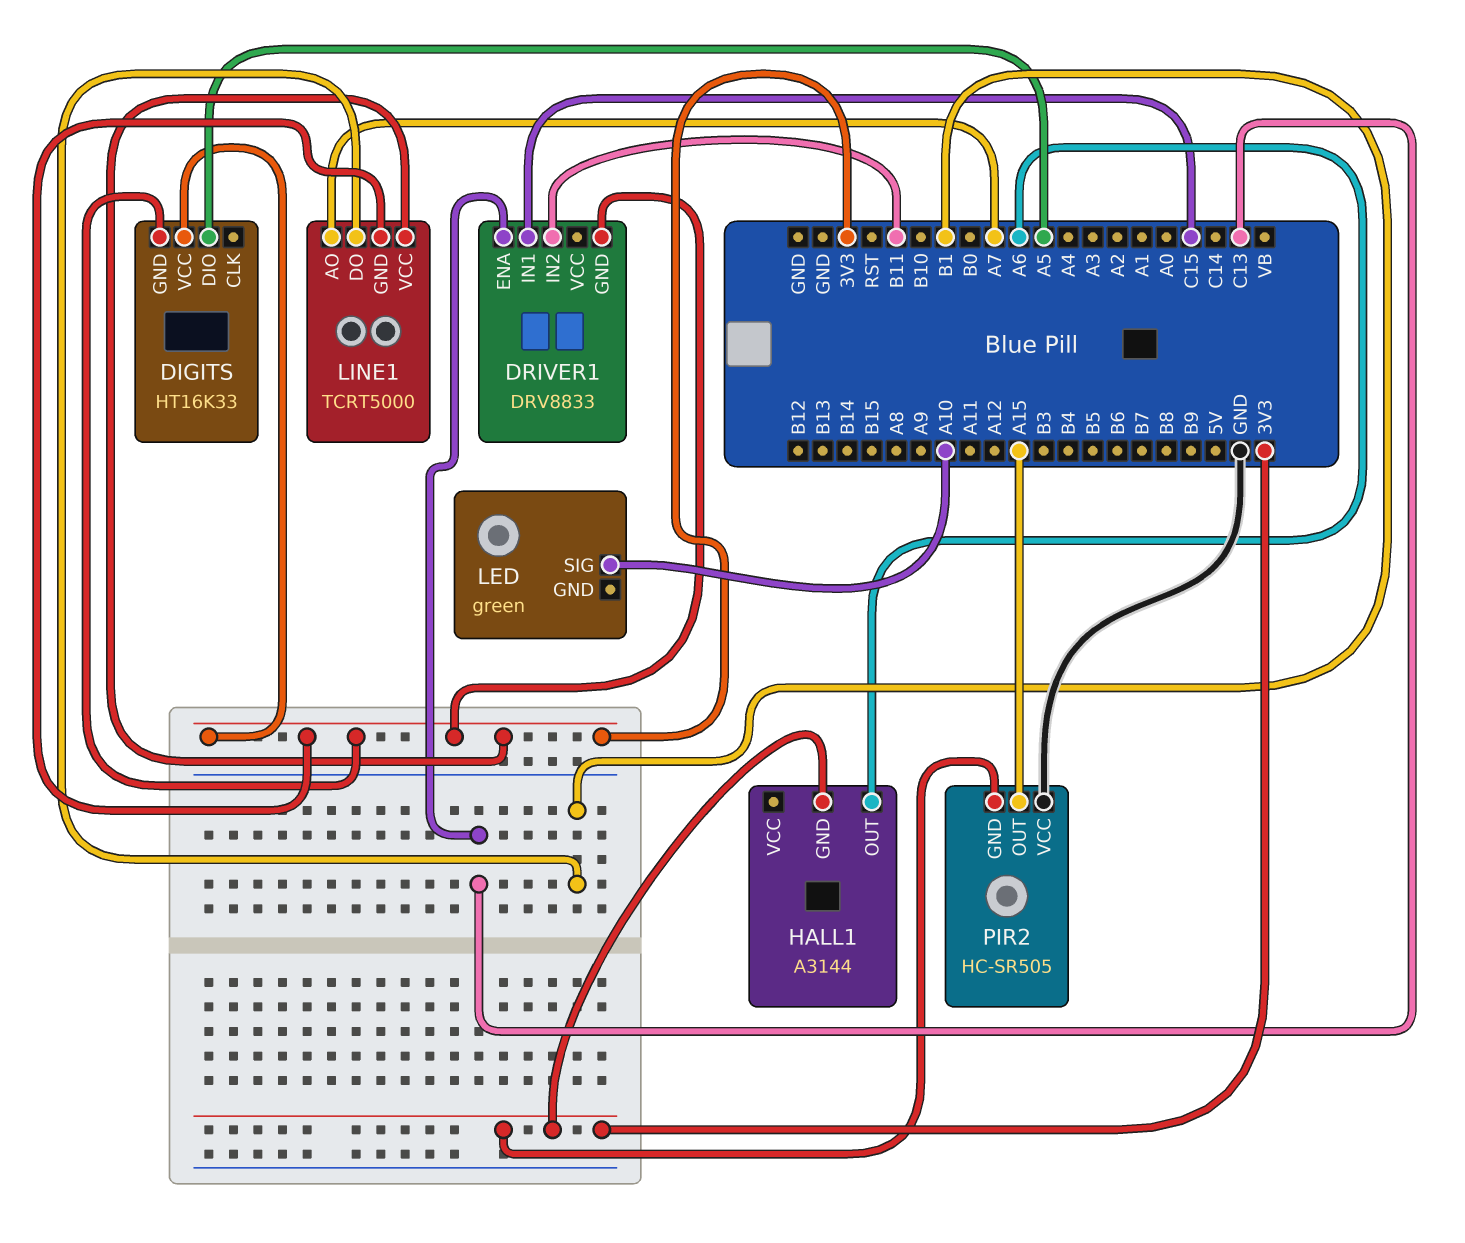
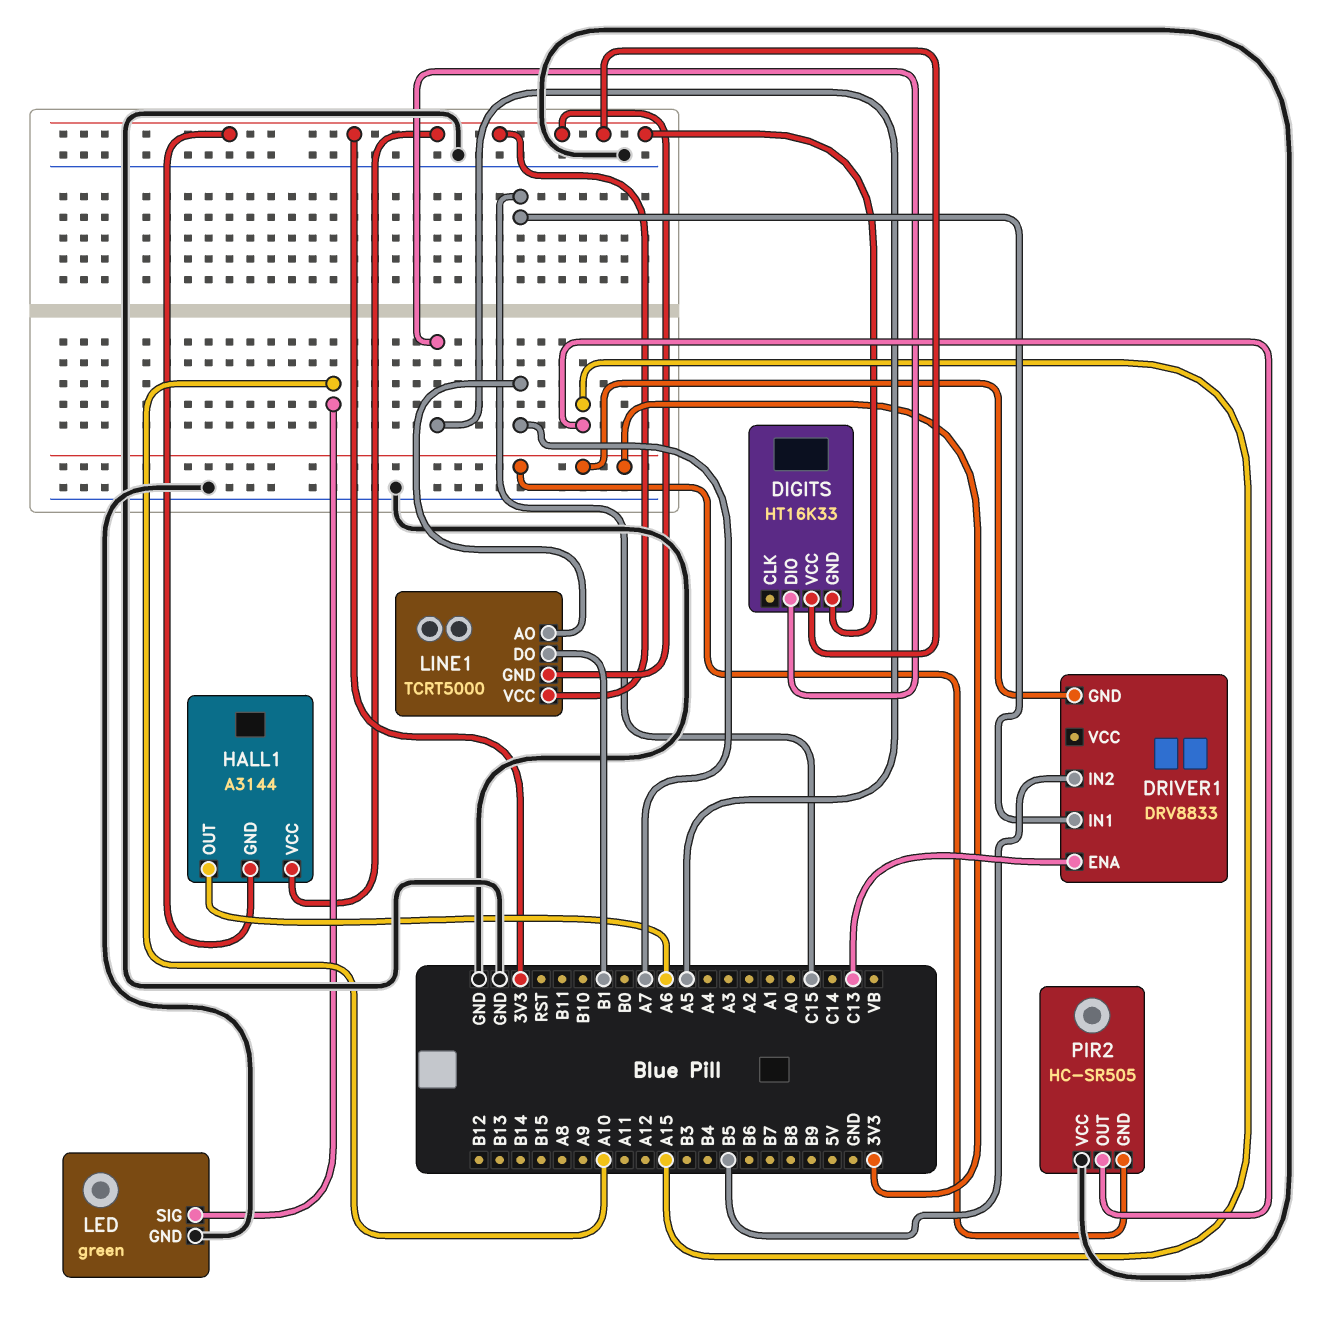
DRIVER1 pin IN2: B11 -> B5
HALL1 pin VCC: none -> 3V3
LED pin GND: none -> GND

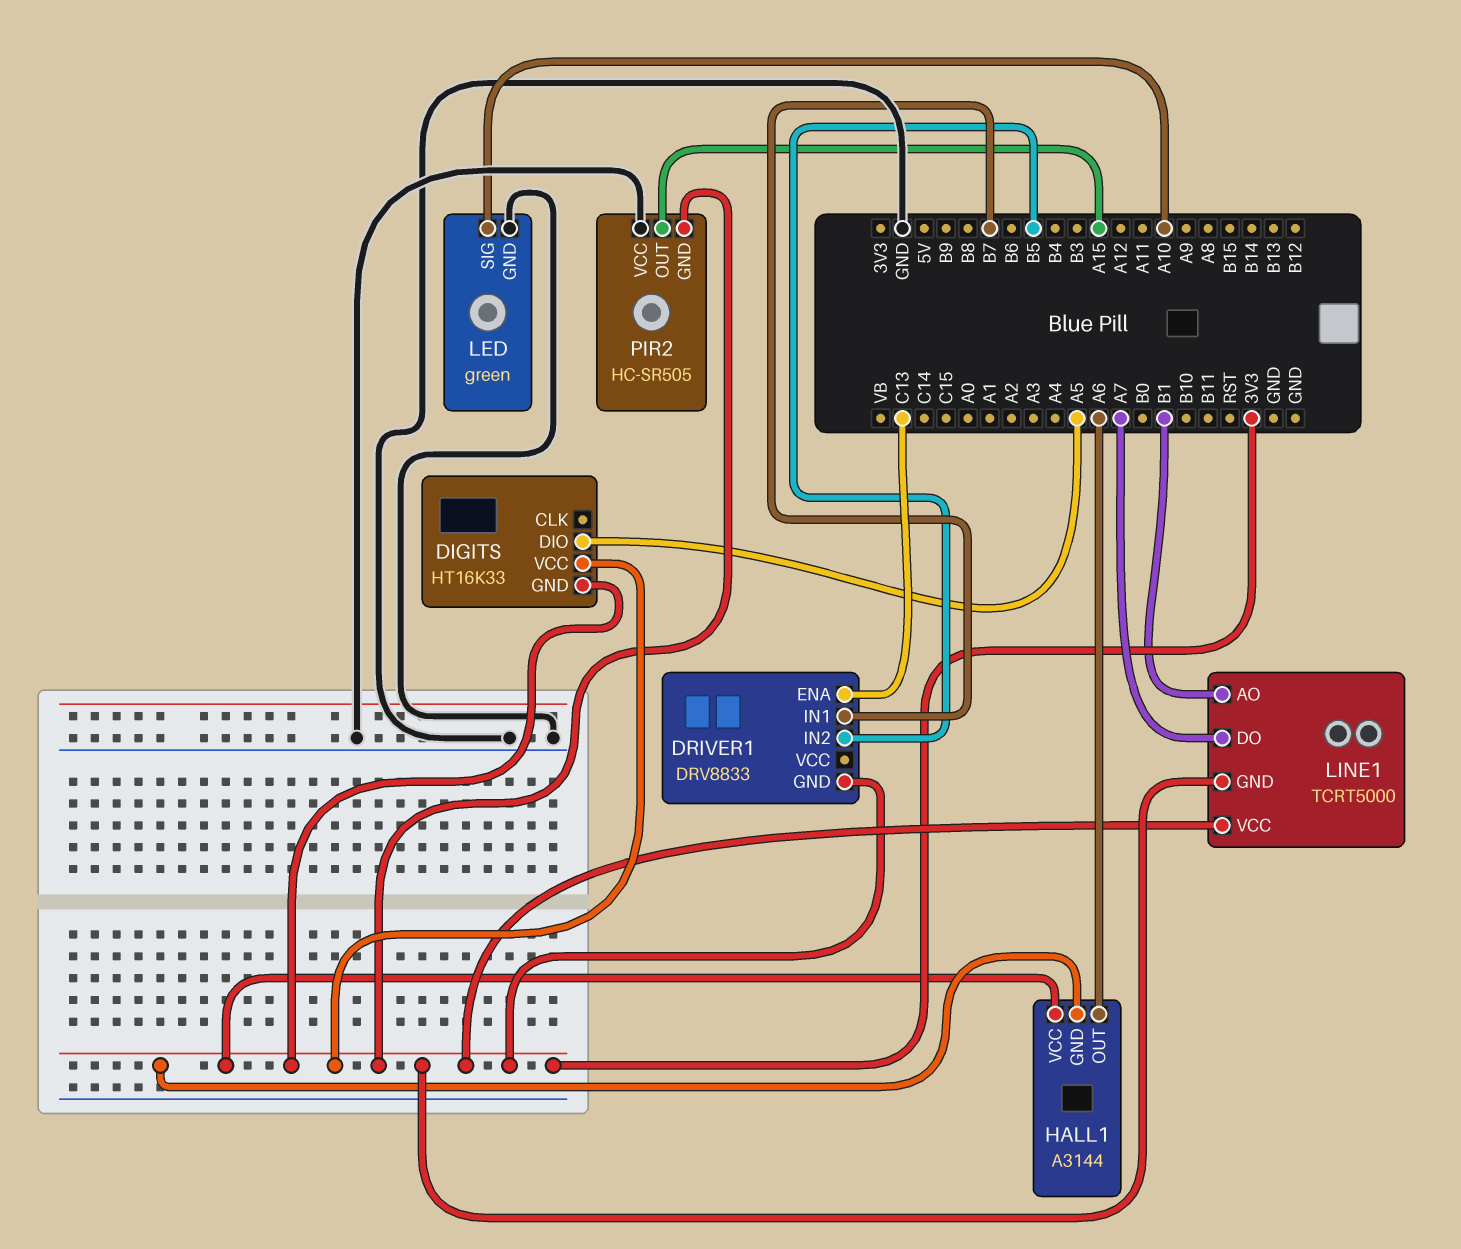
DRIVER1 pin IN1: C15 -> B7
LINE1 pin AO: A7 -> B1
LINE1 pin DO: B1 -> A7

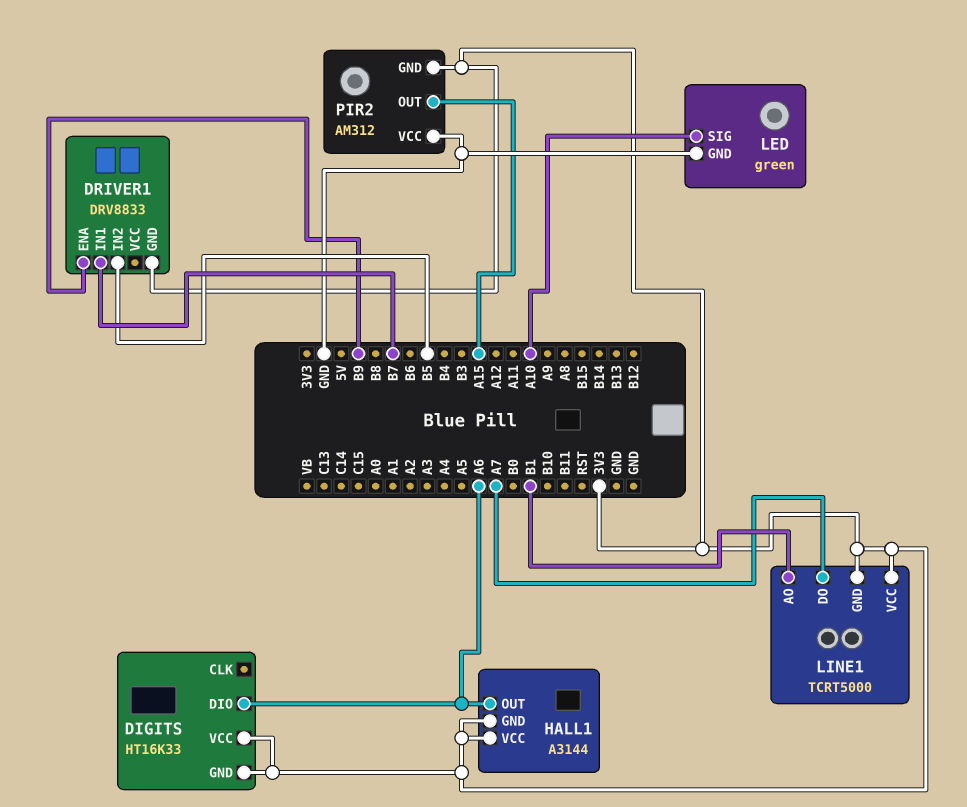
DIGITS pin DIO: A5 -> A6
DRIVER1 pin ENA: C13 -> B9
PIR2: HC-SR505 -> AM312

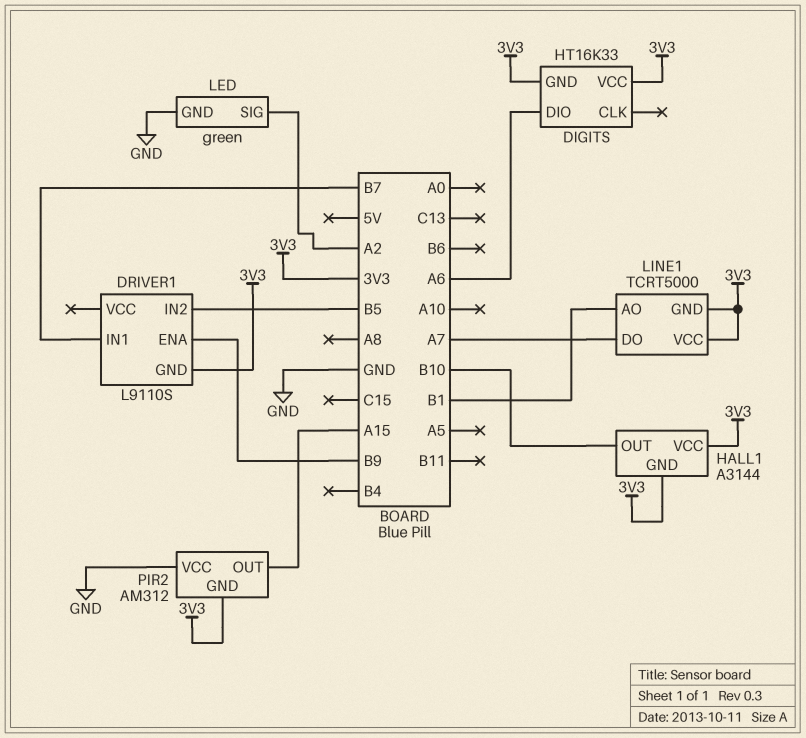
DRIVER1: DRV8833 -> L9110S
HALL1 pin OUT: A6 -> B10
LED pin SIG: A10 -> A2

